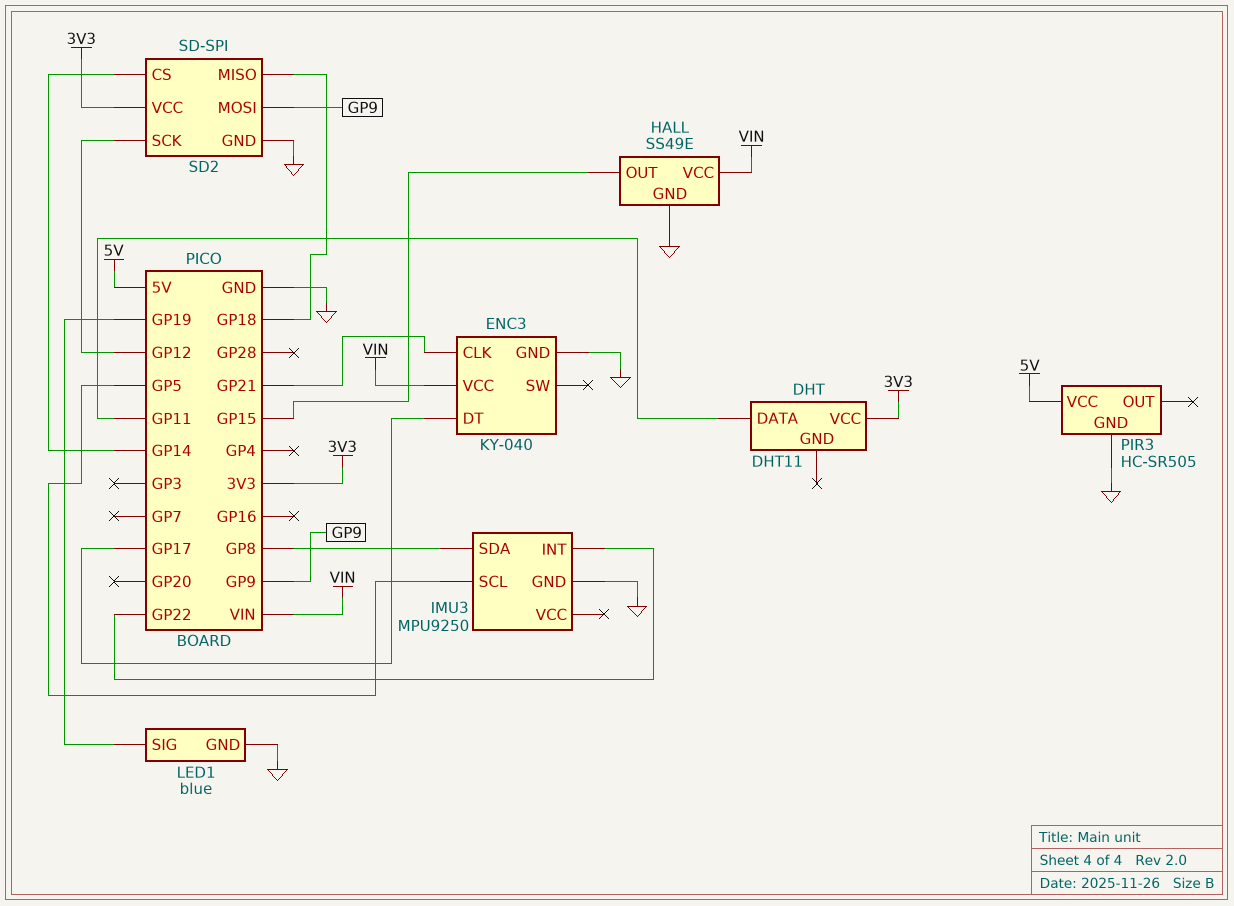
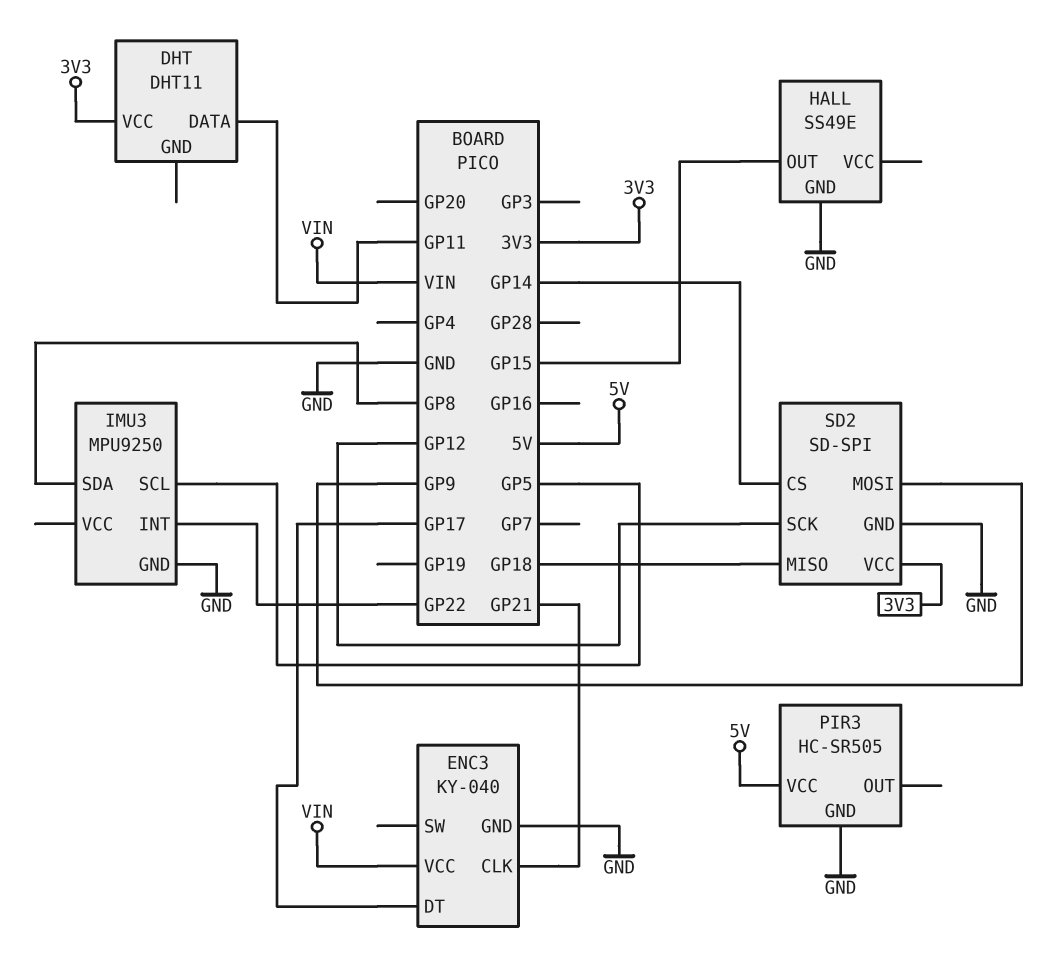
HALL pin VCC: VIN -> none
LED1: blue -> none
LED1 pin GND: GND -> none
LED1 pin SIG: GP19 -> none

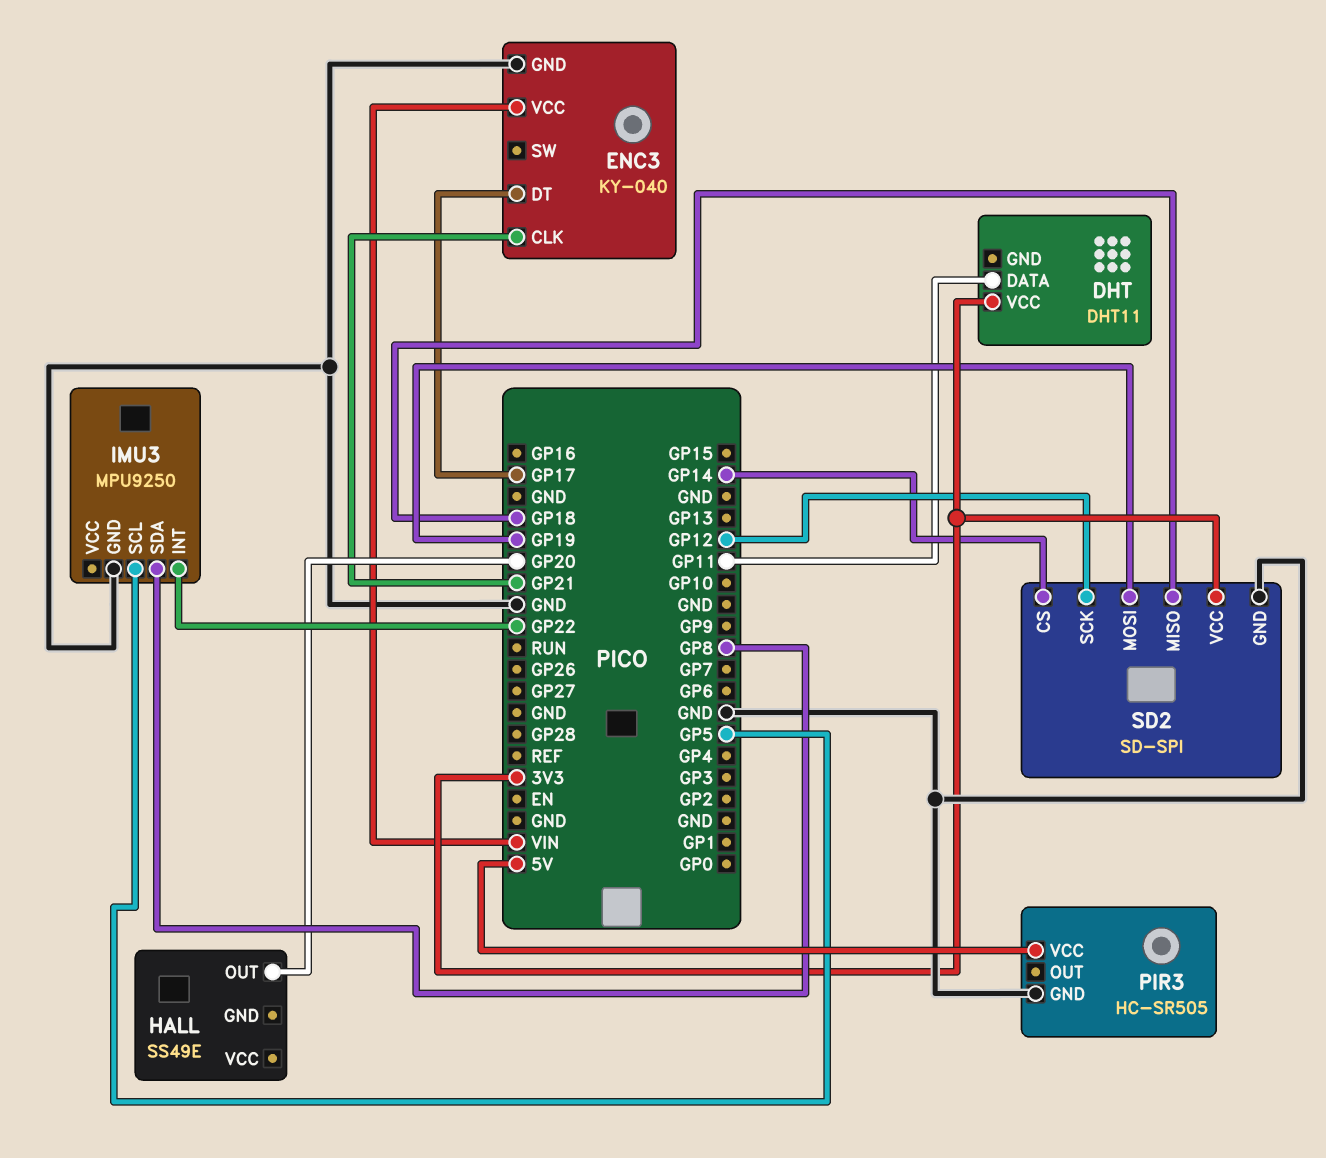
HALL pin GND: GND -> none
HALL pin OUT: GP15 -> GP20
SD2 pin MOSI: GP9 -> GP19

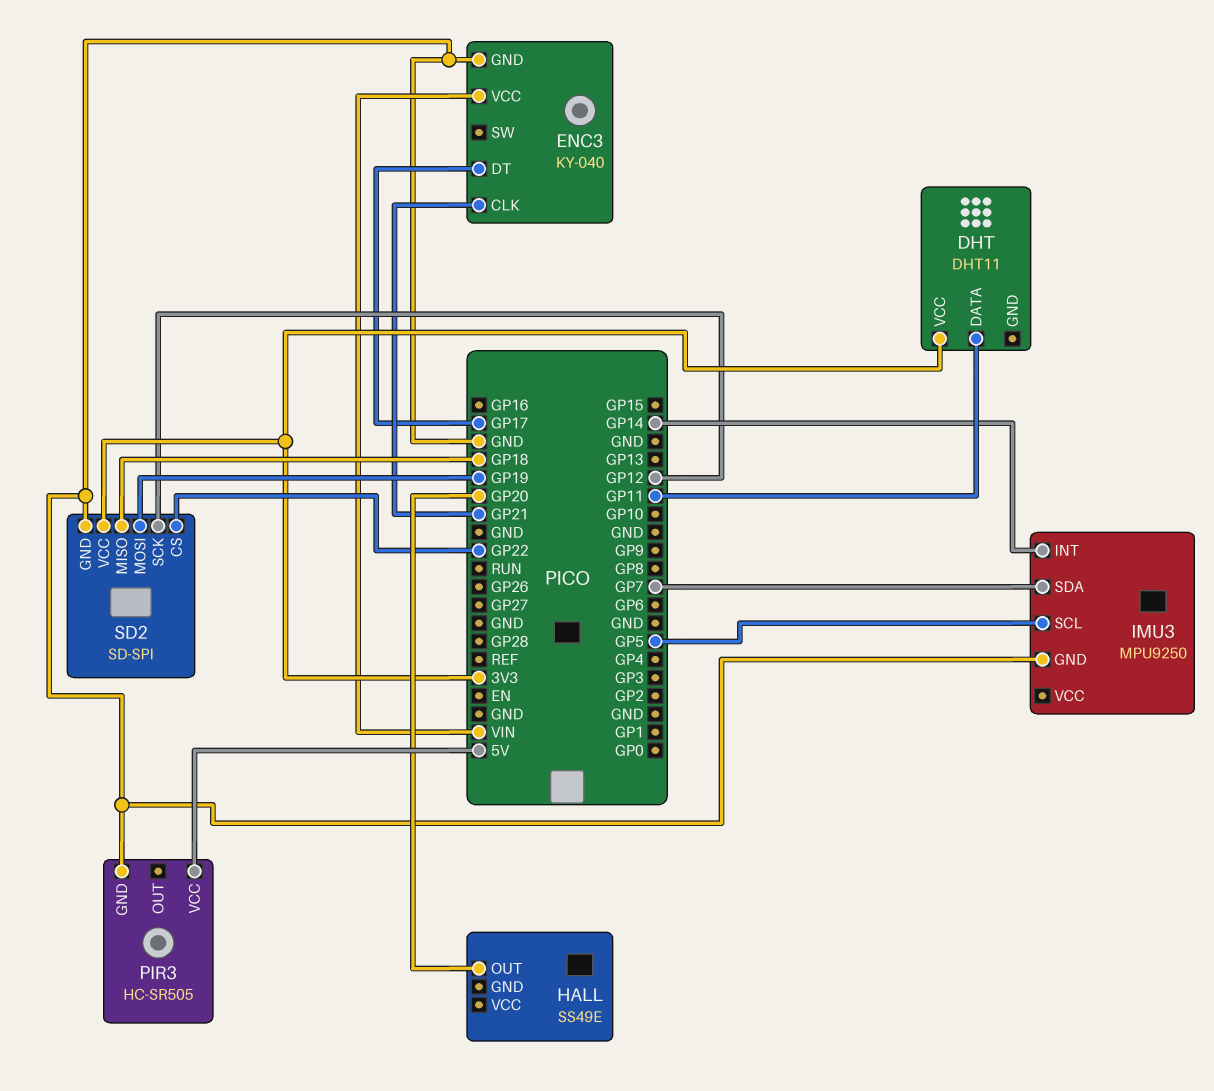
IMU3 pin INT: GP22 -> GP14
IMU3 pin SDA: GP8 -> GP7
SD2 pin CS: GP14 -> GP22

